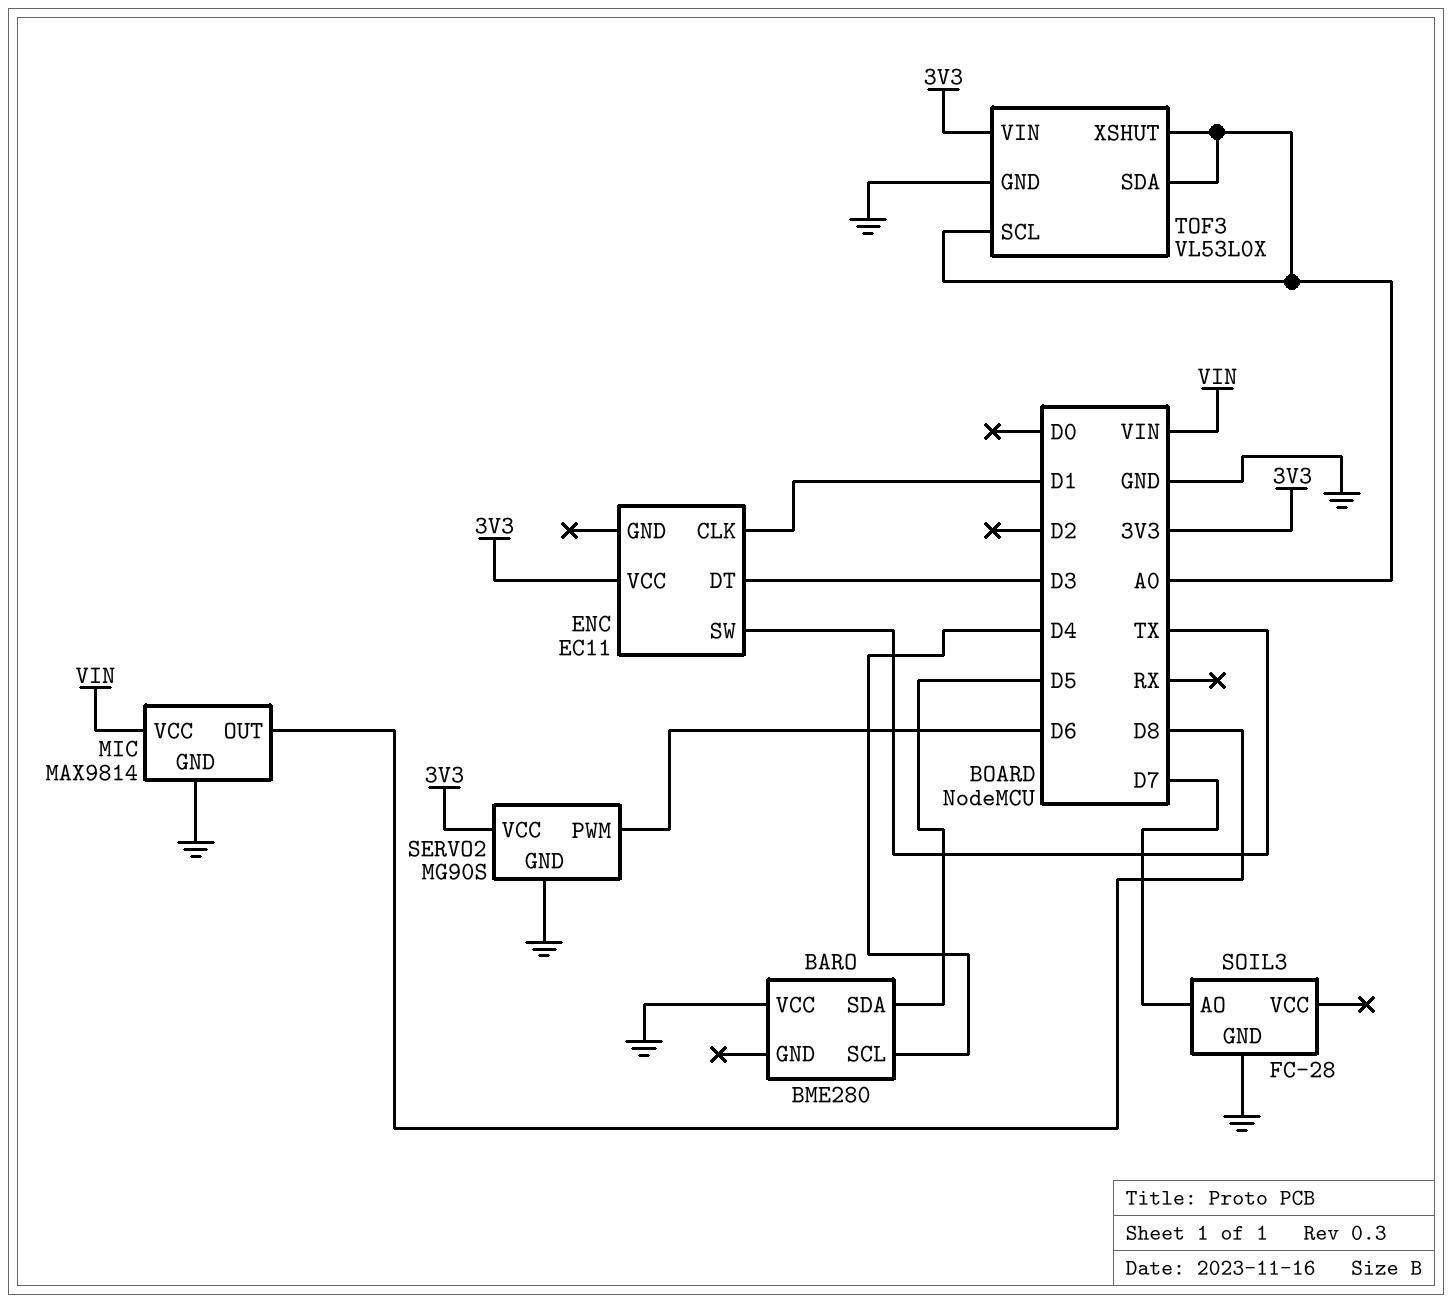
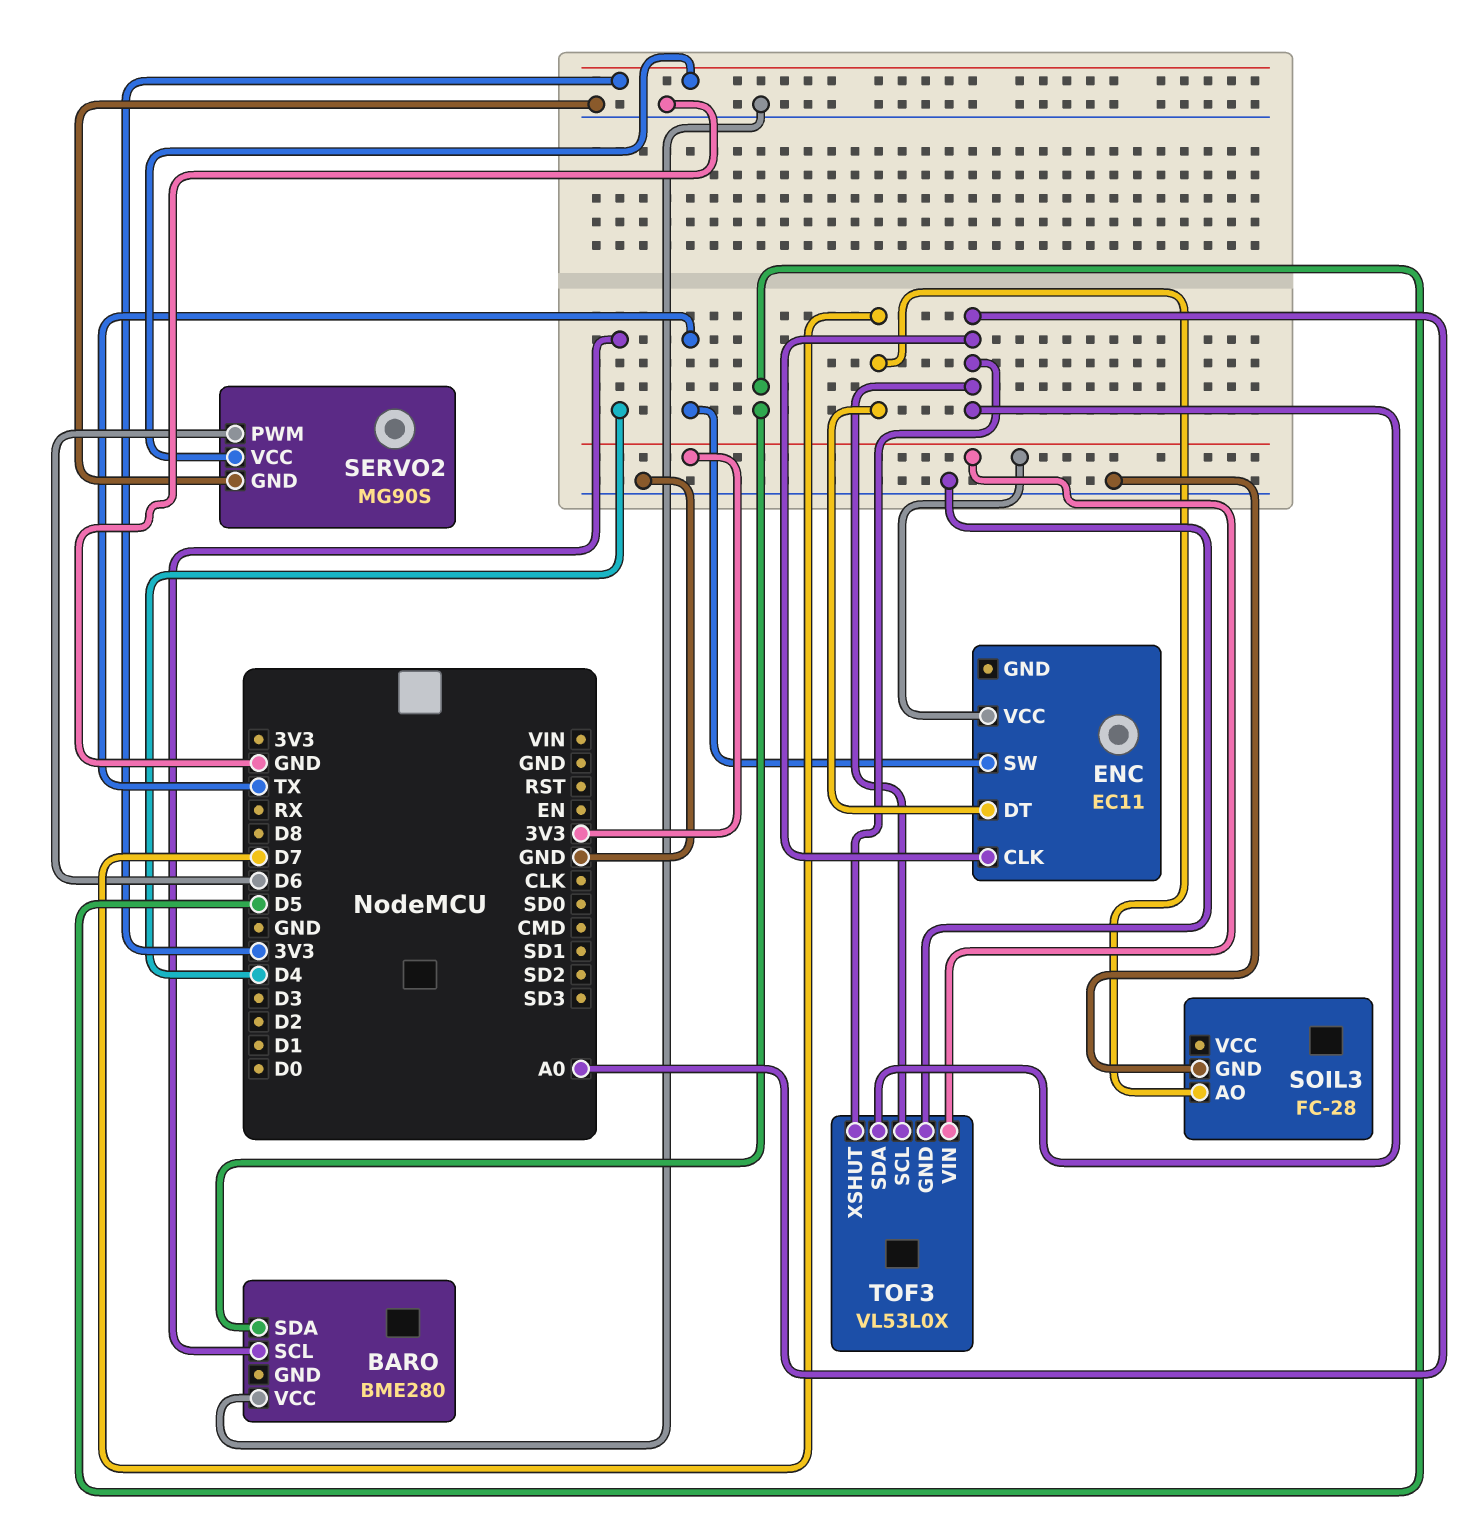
ENC pin CLK: D1 -> A0
ENC pin DT: D3 -> D7
MIC: MAX9814 -> none
MIC pin GND: GND -> none
MIC pin OUT: D8 -> none
MIC pin VCC: VIN -> none

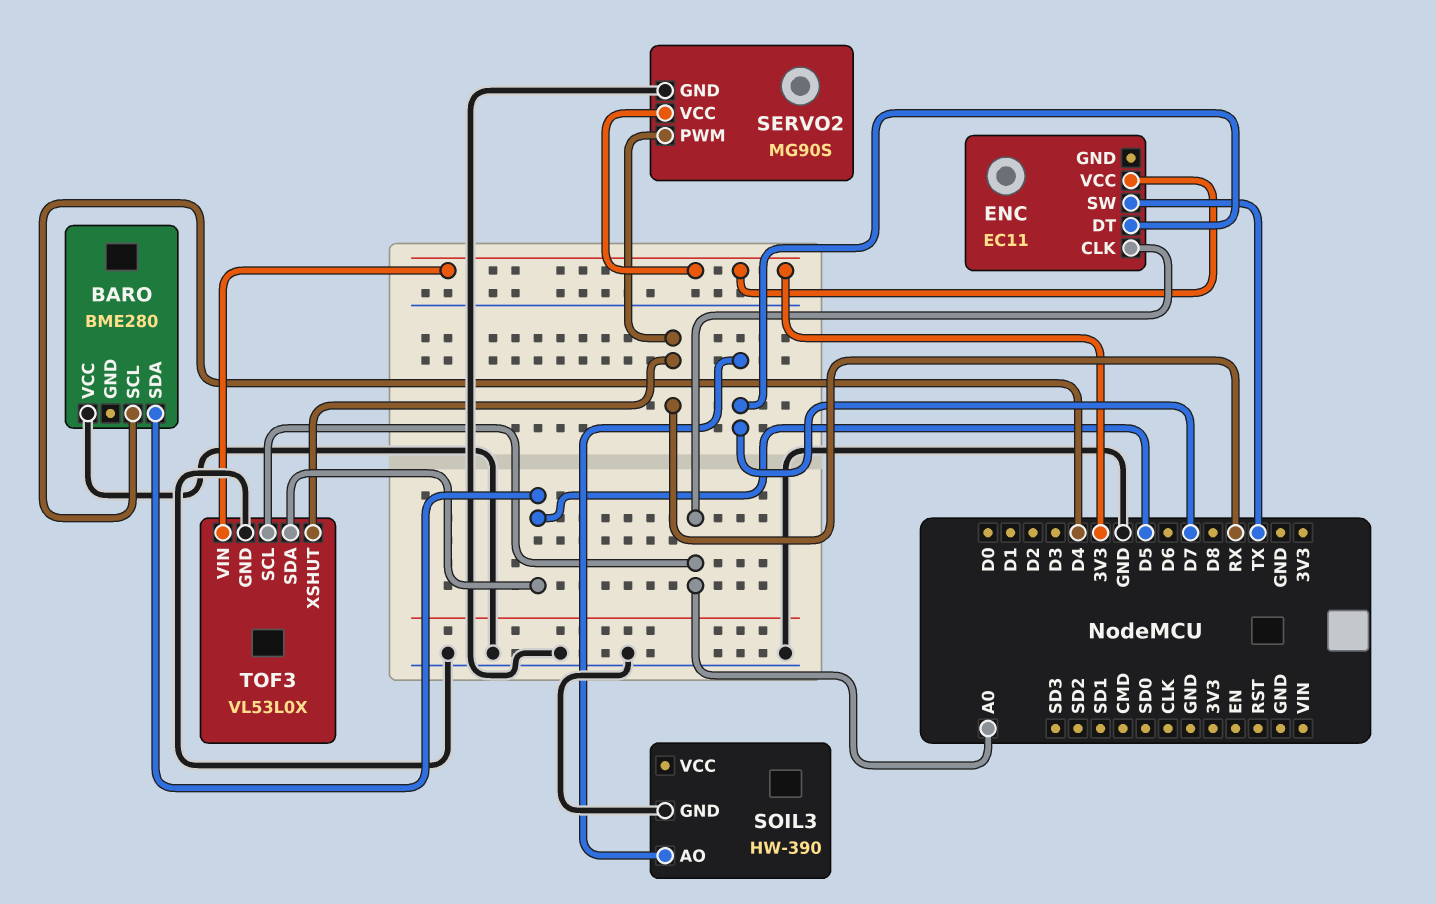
SERVO2 pin PWM: D6 -> RX
SOIL3: FC-28 -> HW-390
TOF3 pin SDA: A0 -> D5
TOF3 pin XSHUT: A0 -> RX

